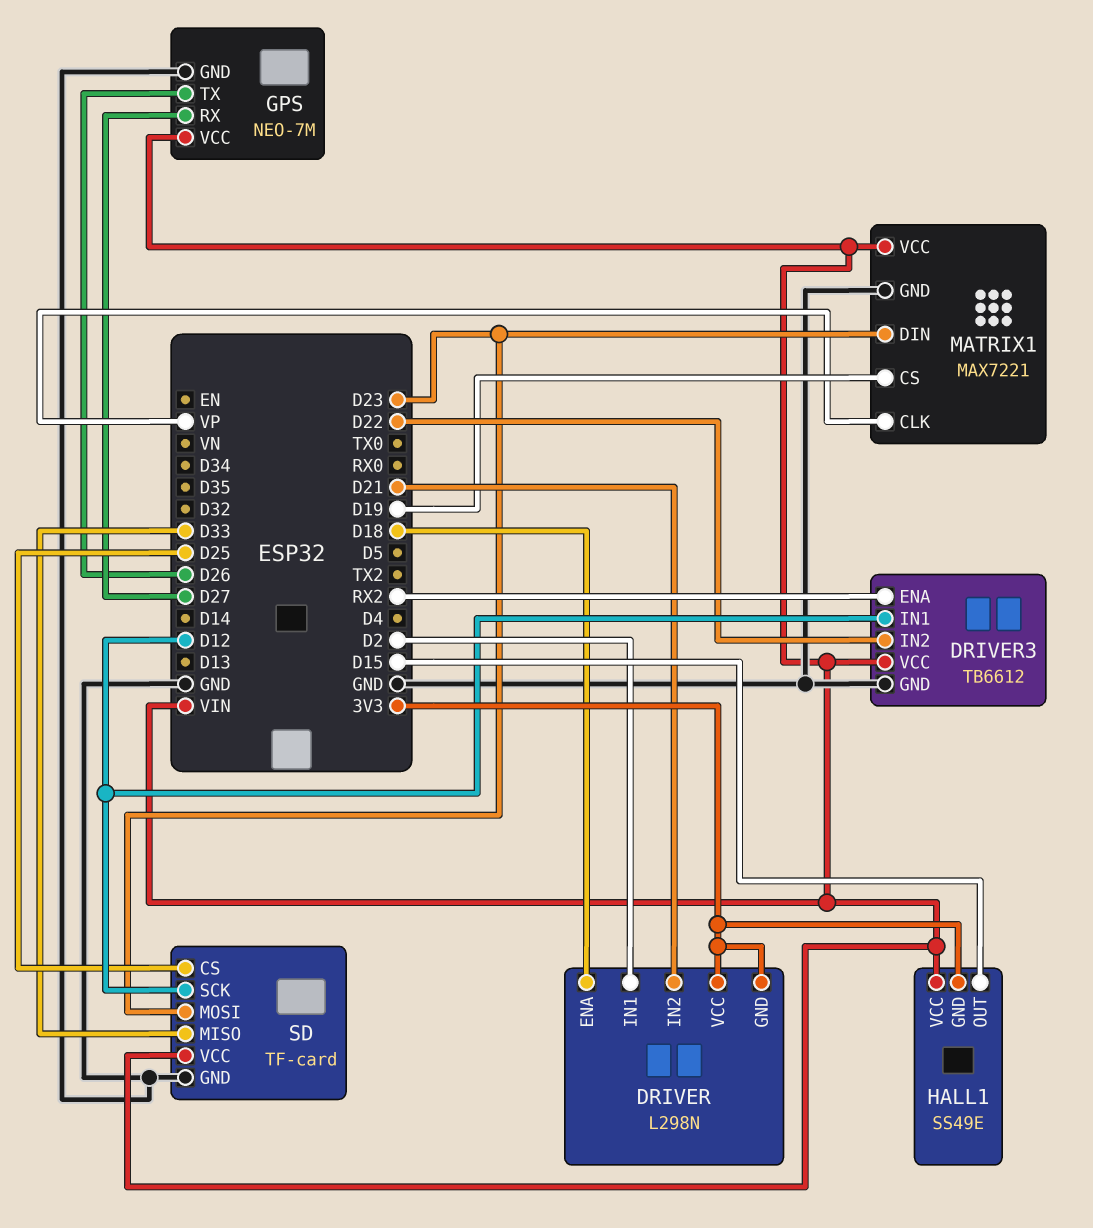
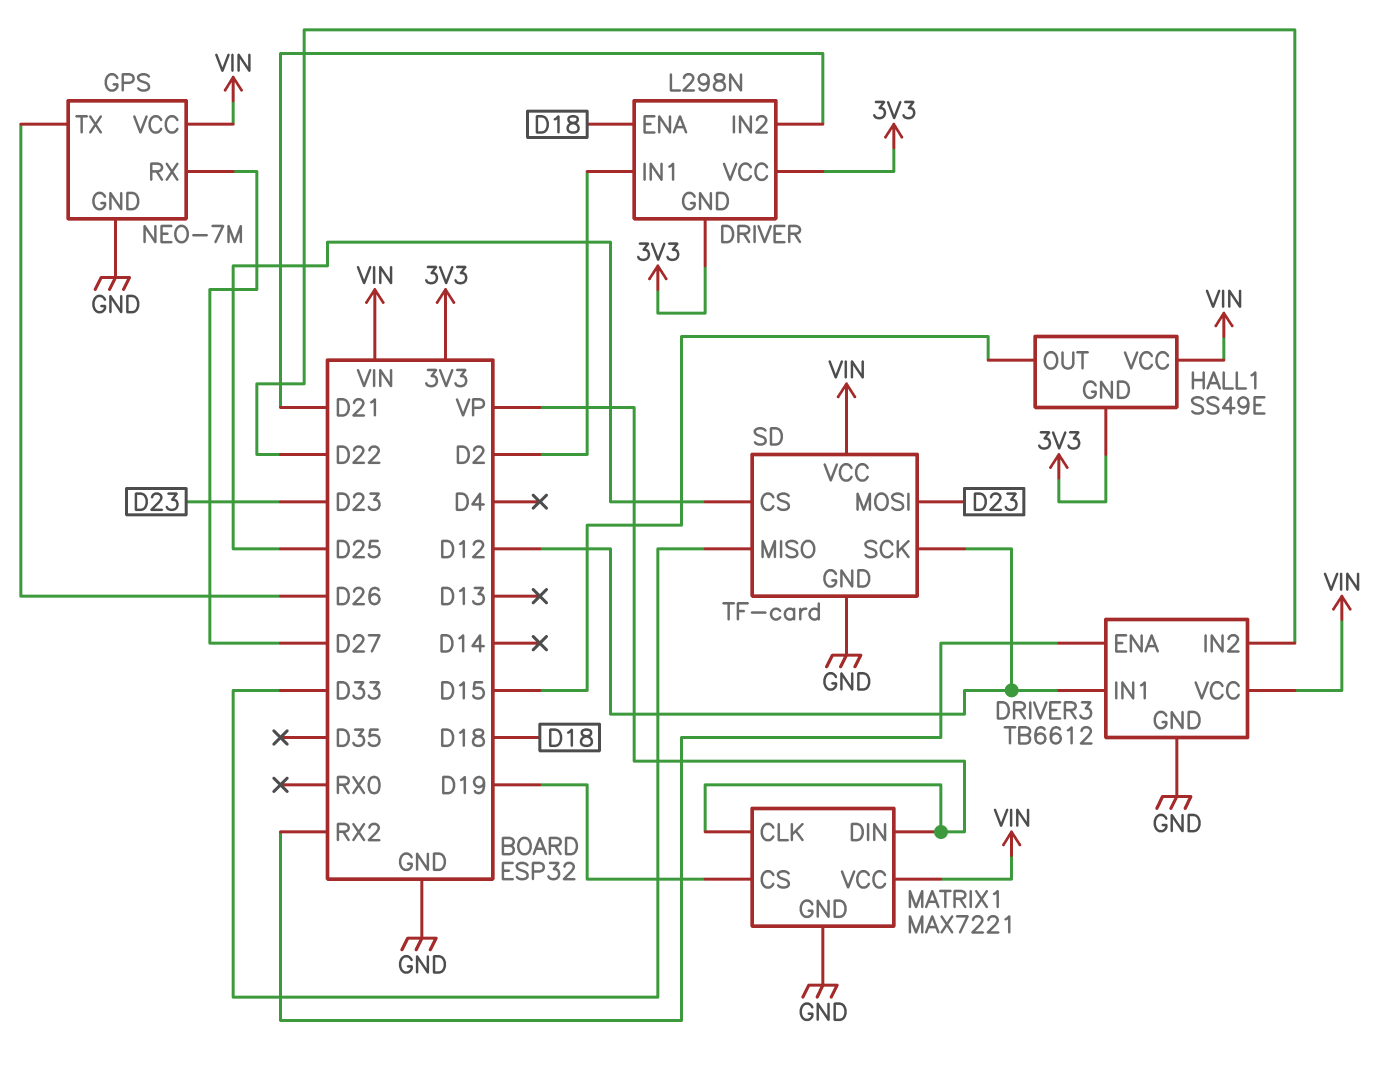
MATRIX1 pin DIN: D23 -> VP

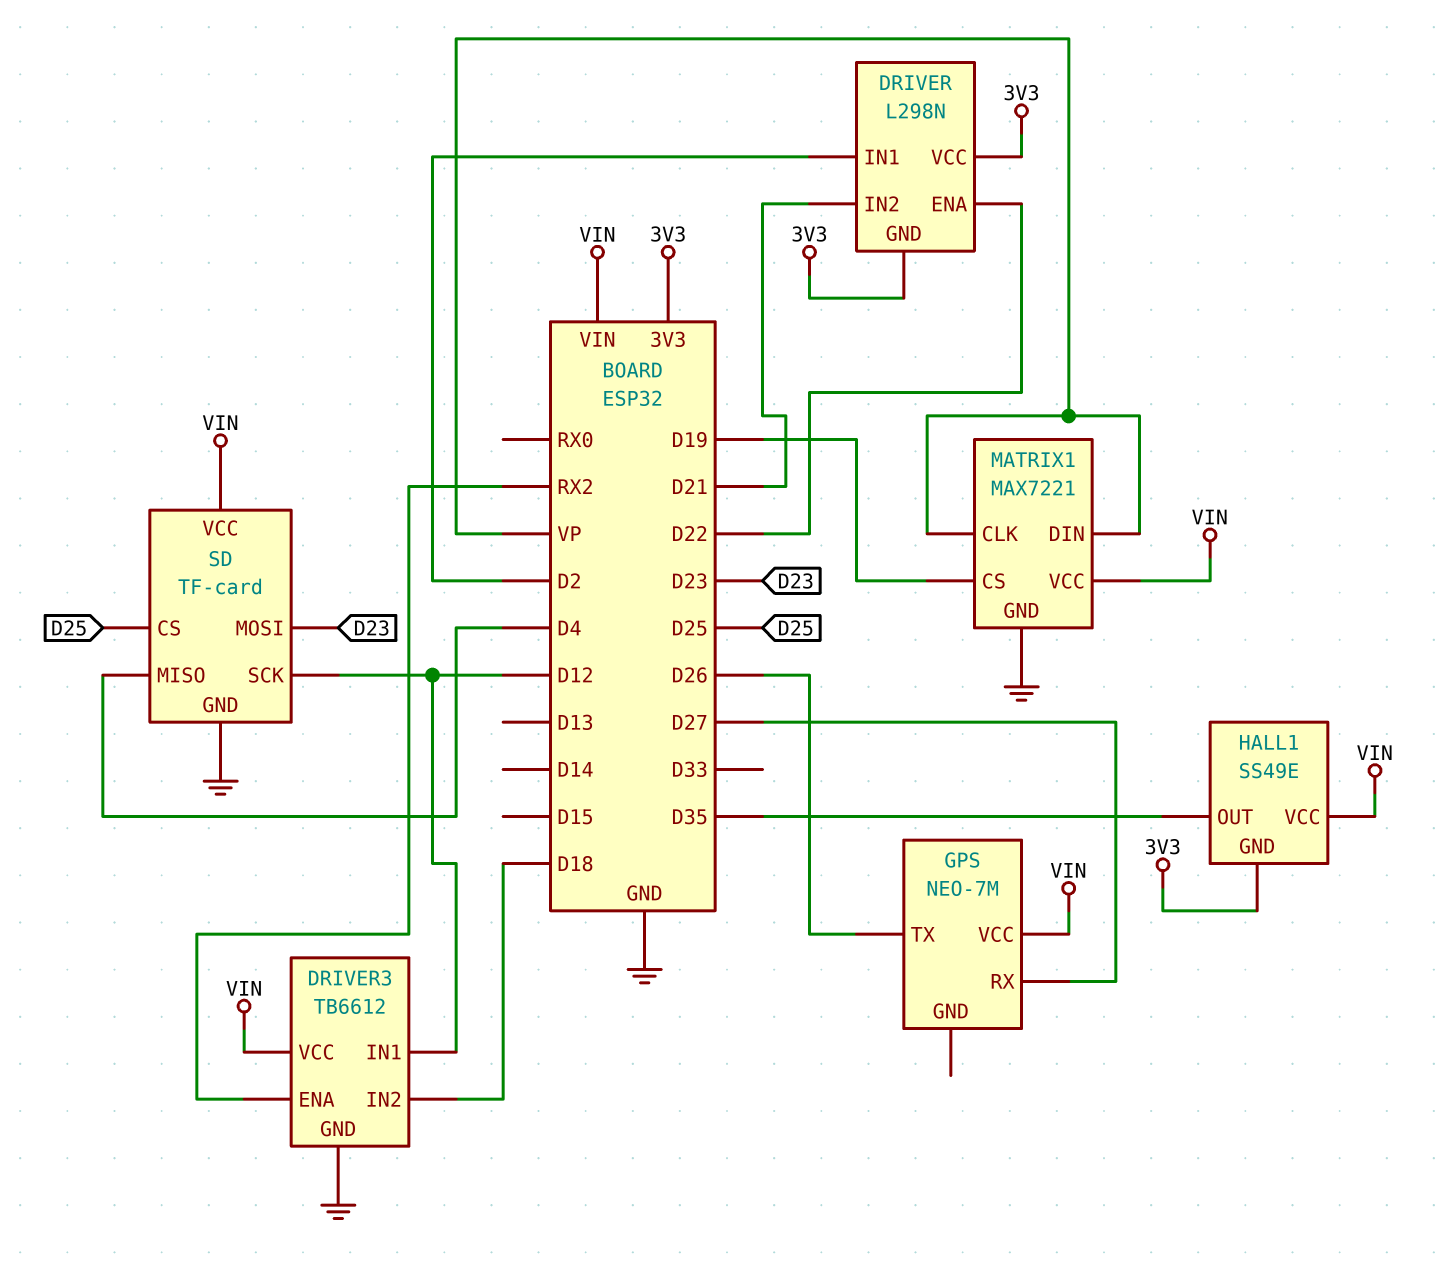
DRIVER pin ENA: D18 -> D22
DRIVER3 pin IN2: D22 -> D18
GPS pin GND: GND -> none
HALL1 pin OUT: D15 -> D35
SD pin MISO: D33 -> D4

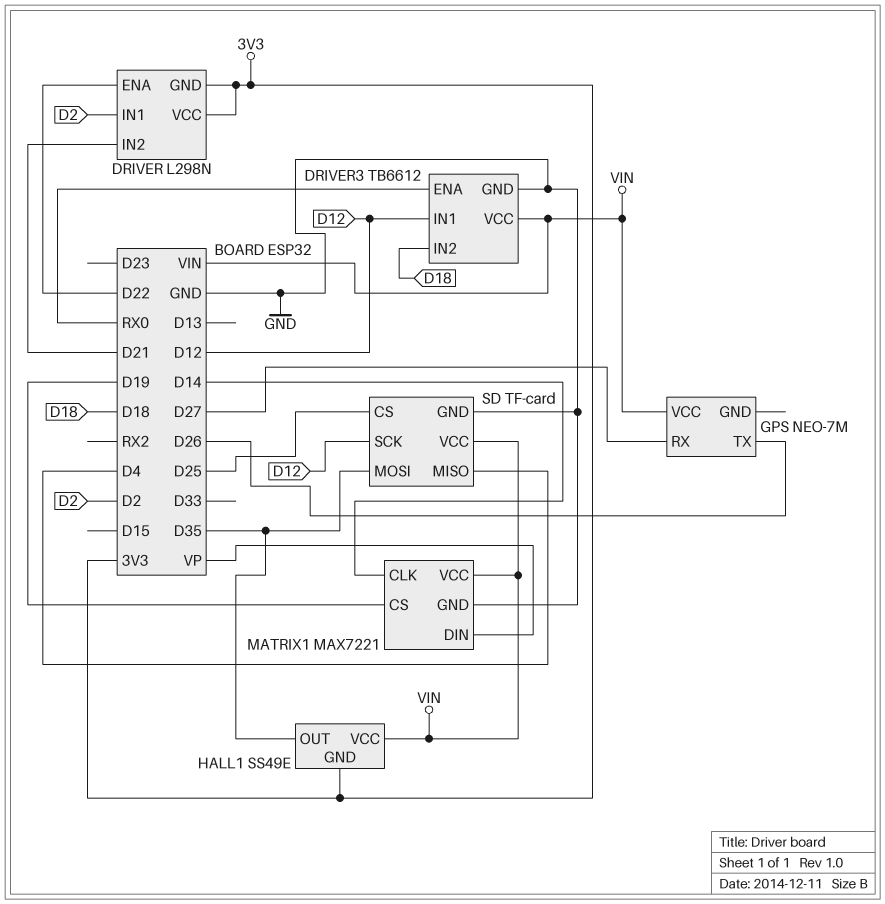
DRIVER3 pin ENA: RX2 -> RX0
MATRIX1 pin CLK: VP -> D14
SD pin MOSI: D23 -> D35

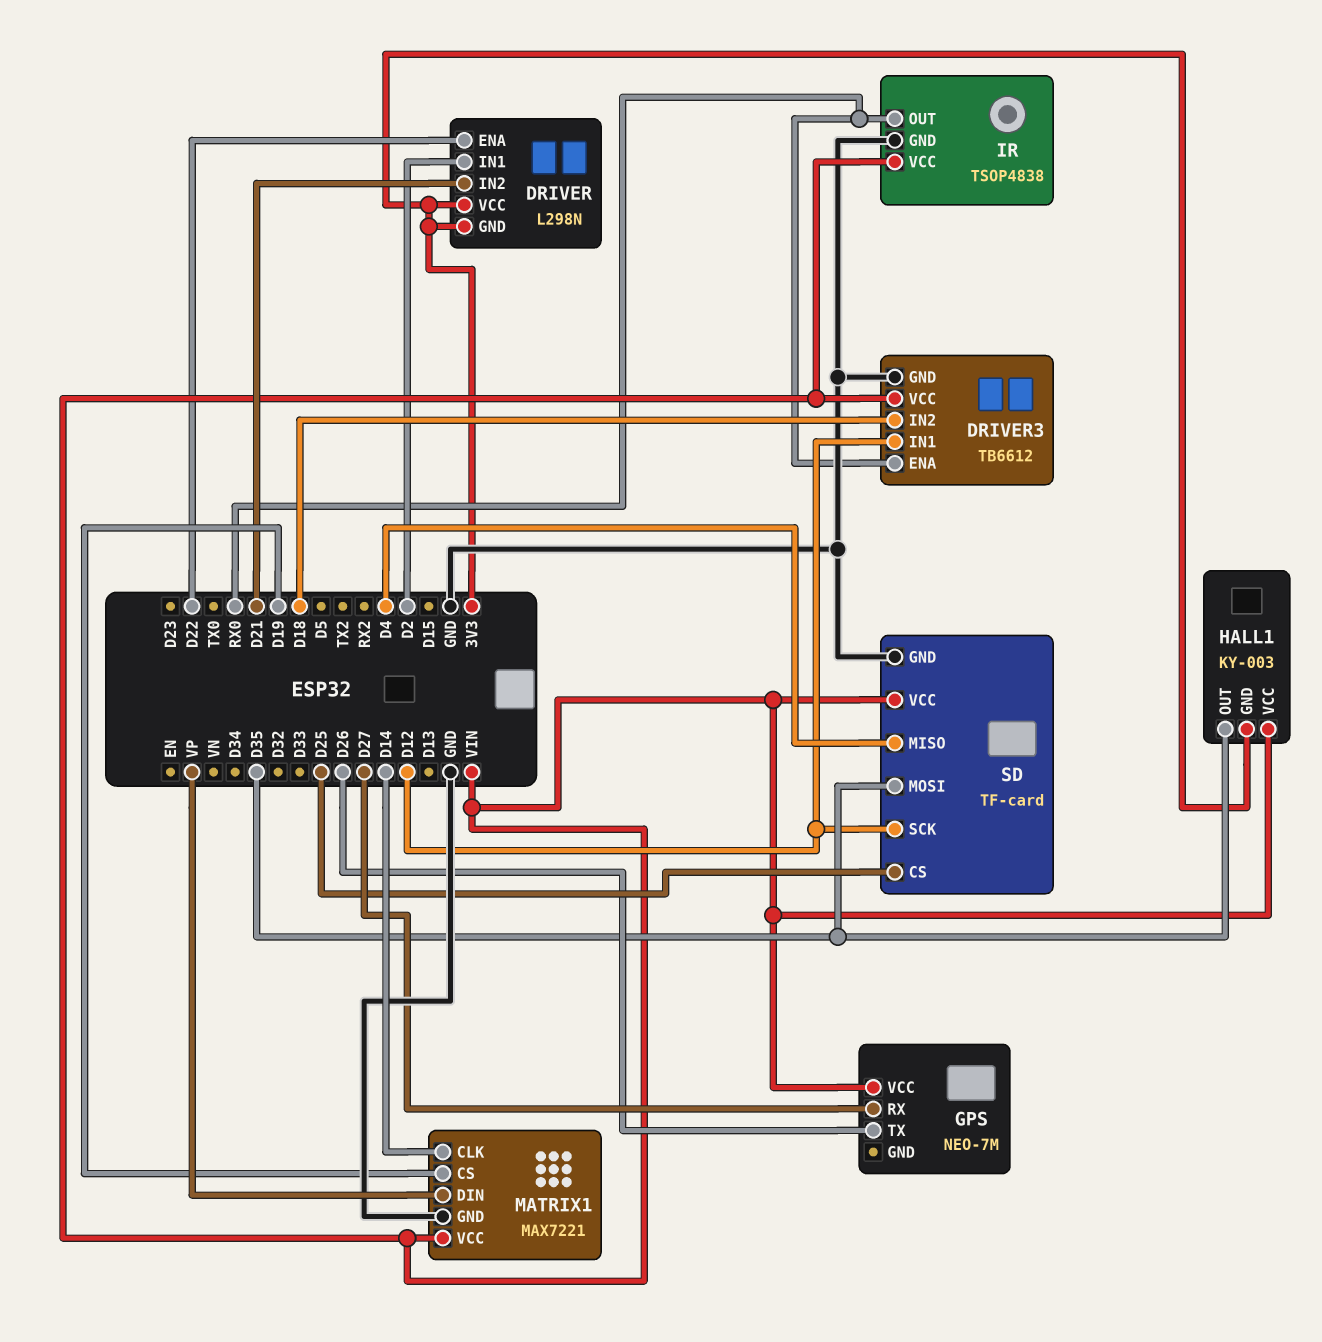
HALL1: SS49E -> KY-003
IR: none -> TSOP4838
IR pin GND: none -> GND
IR pin OUT: none -> RX0
IR pin VCC: none -> VIN

